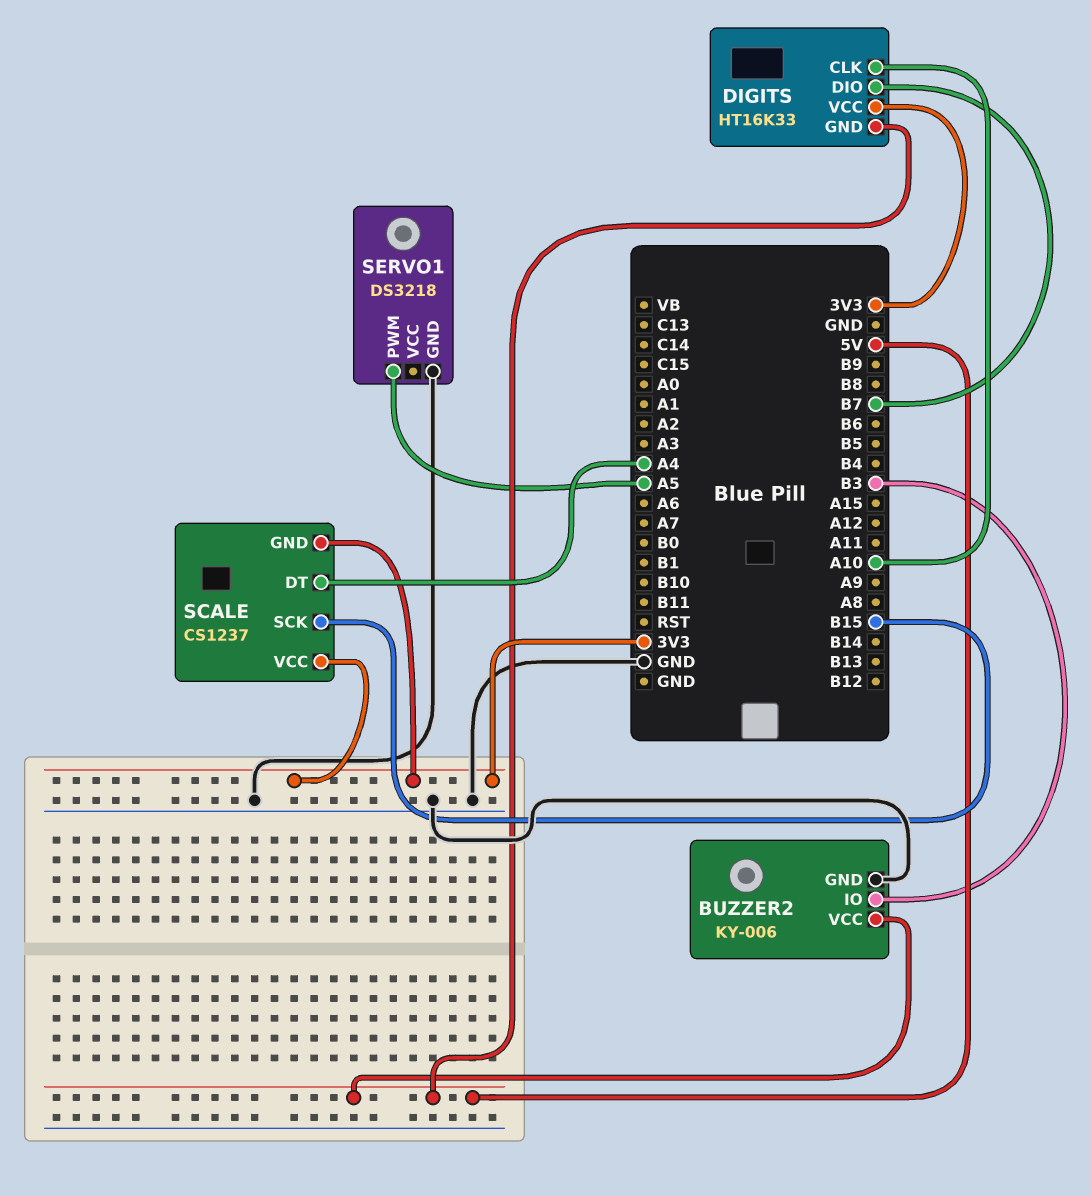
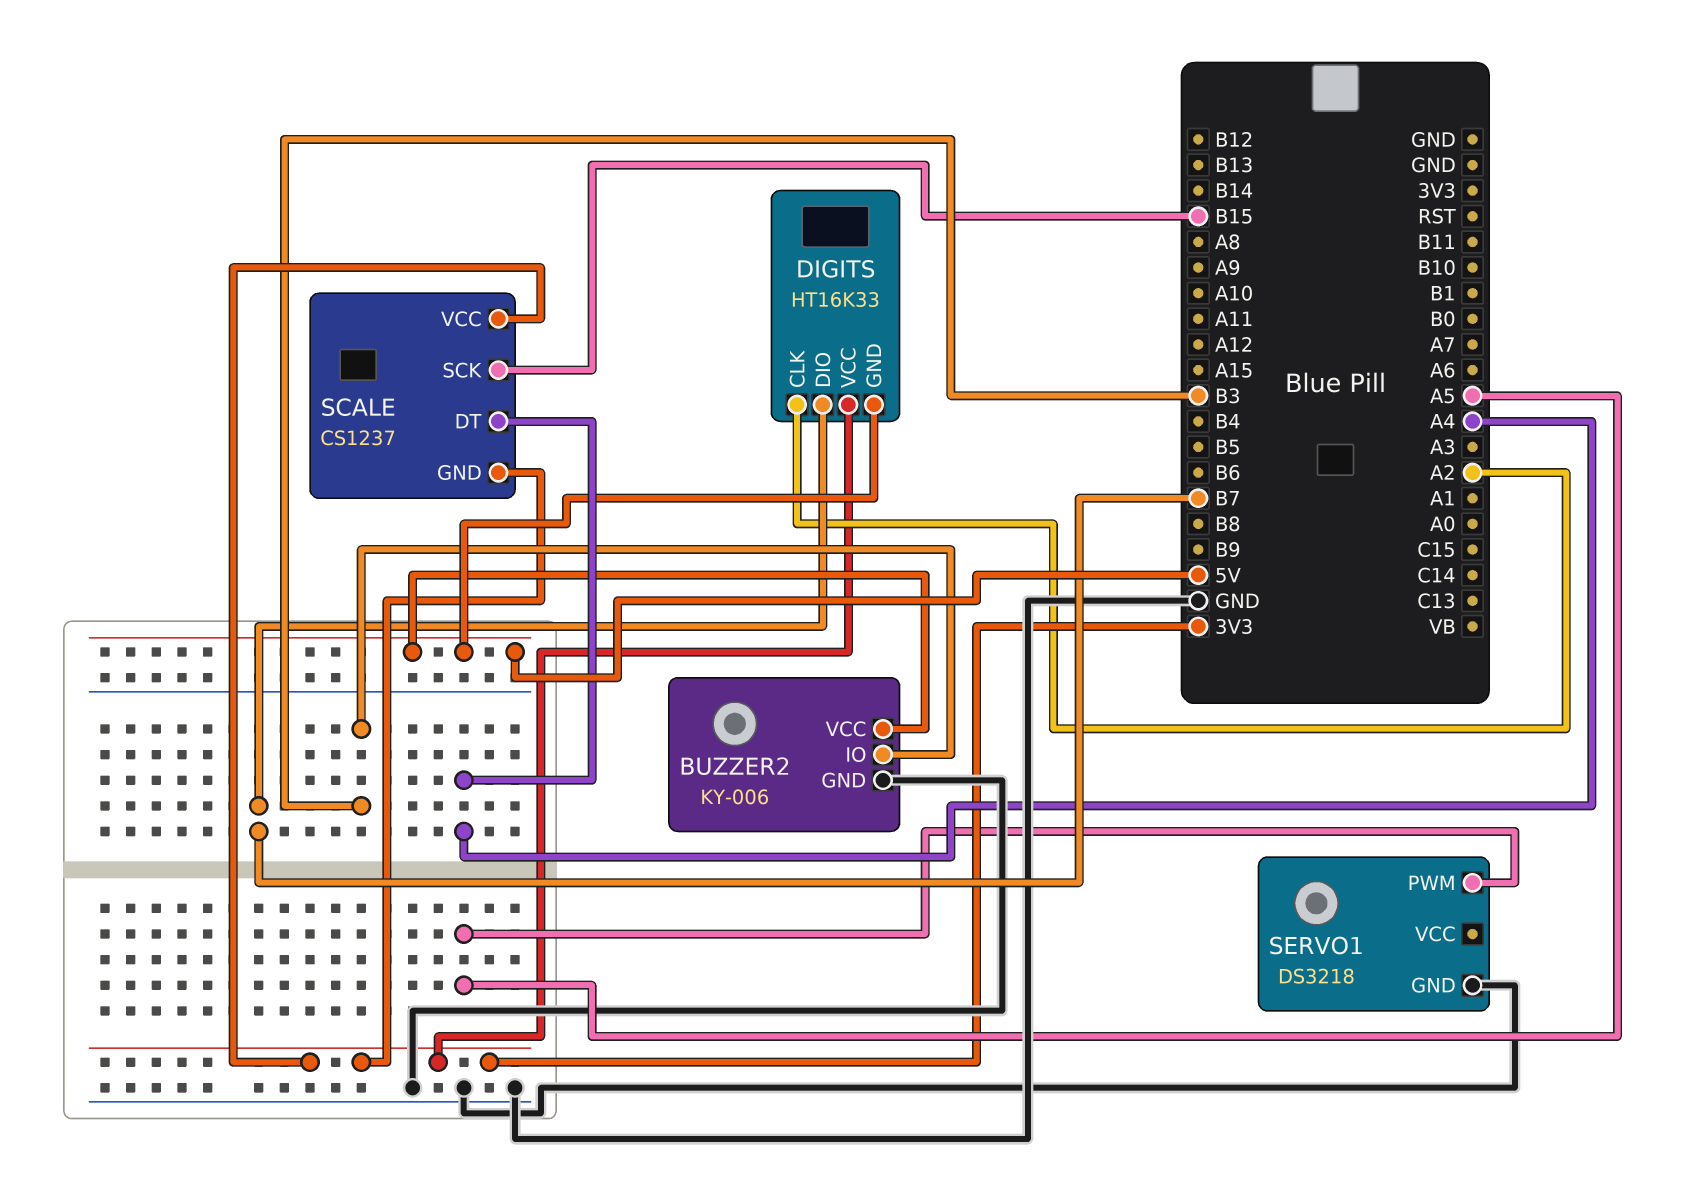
DIGITS pin CLK: A10 -> A2

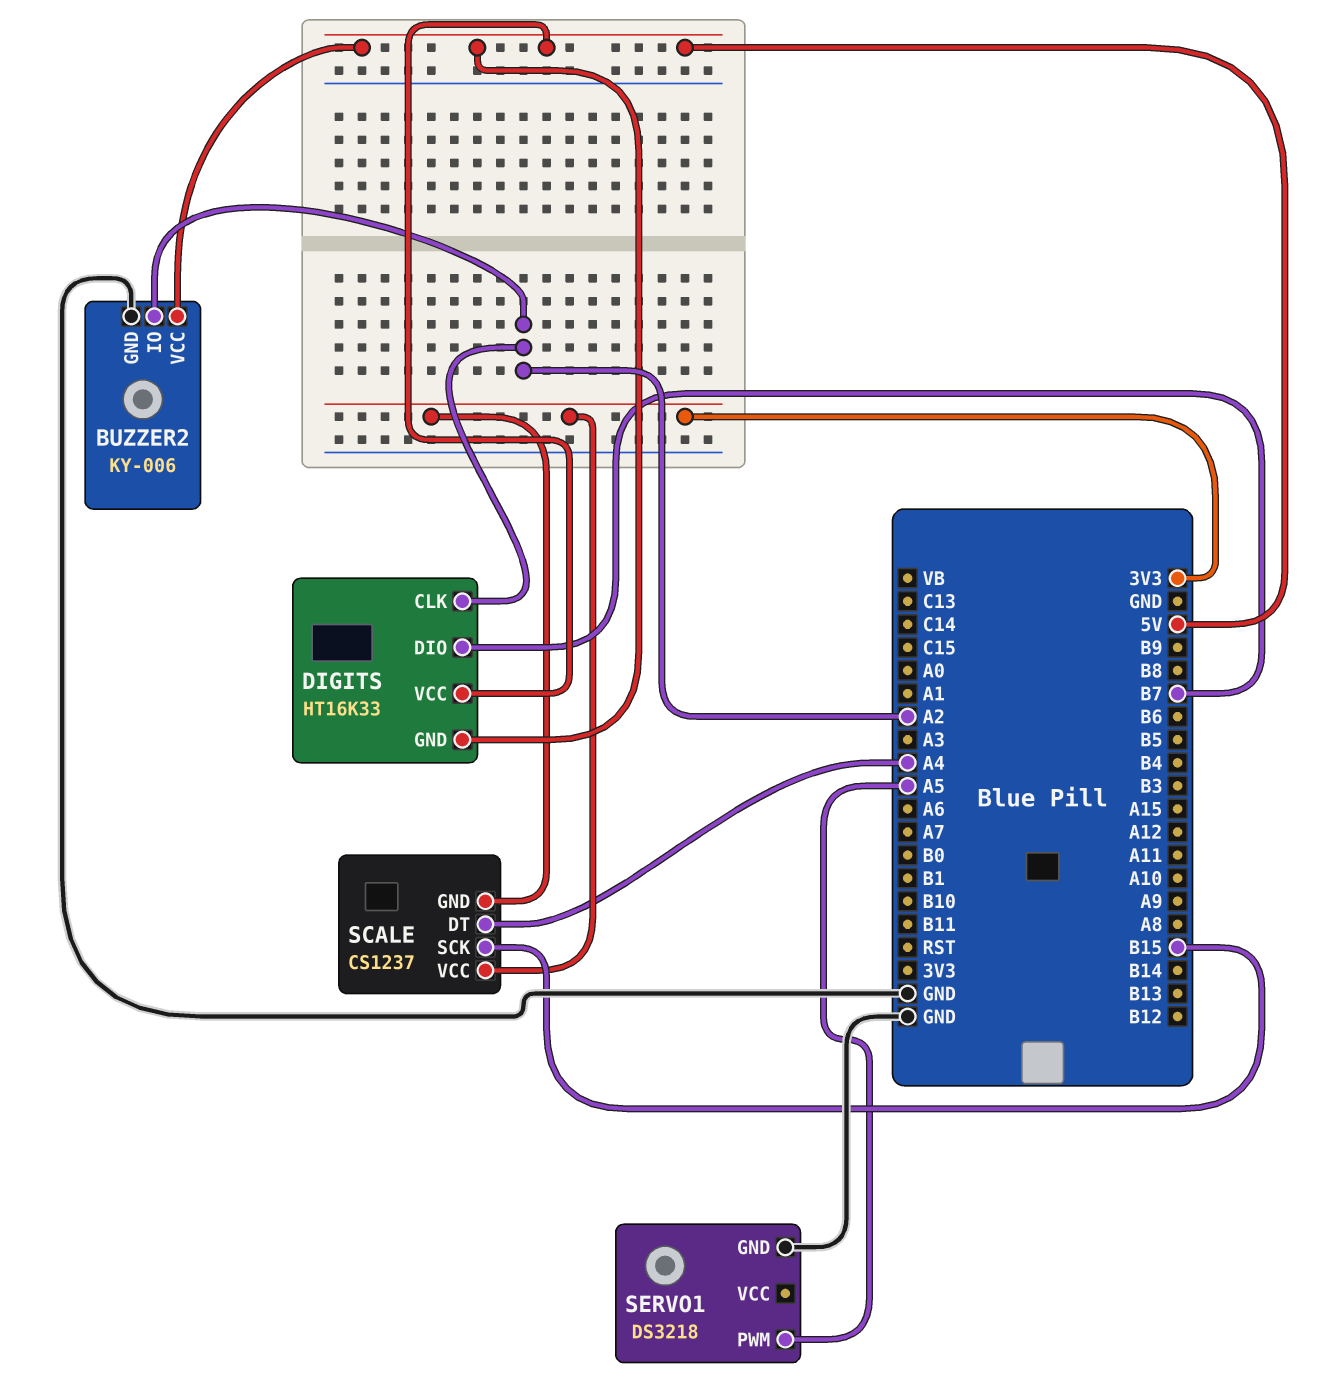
BUZZER2 pin IO: B3 -> A2
DIGITS pin VCC: 3V3 -> 5V

